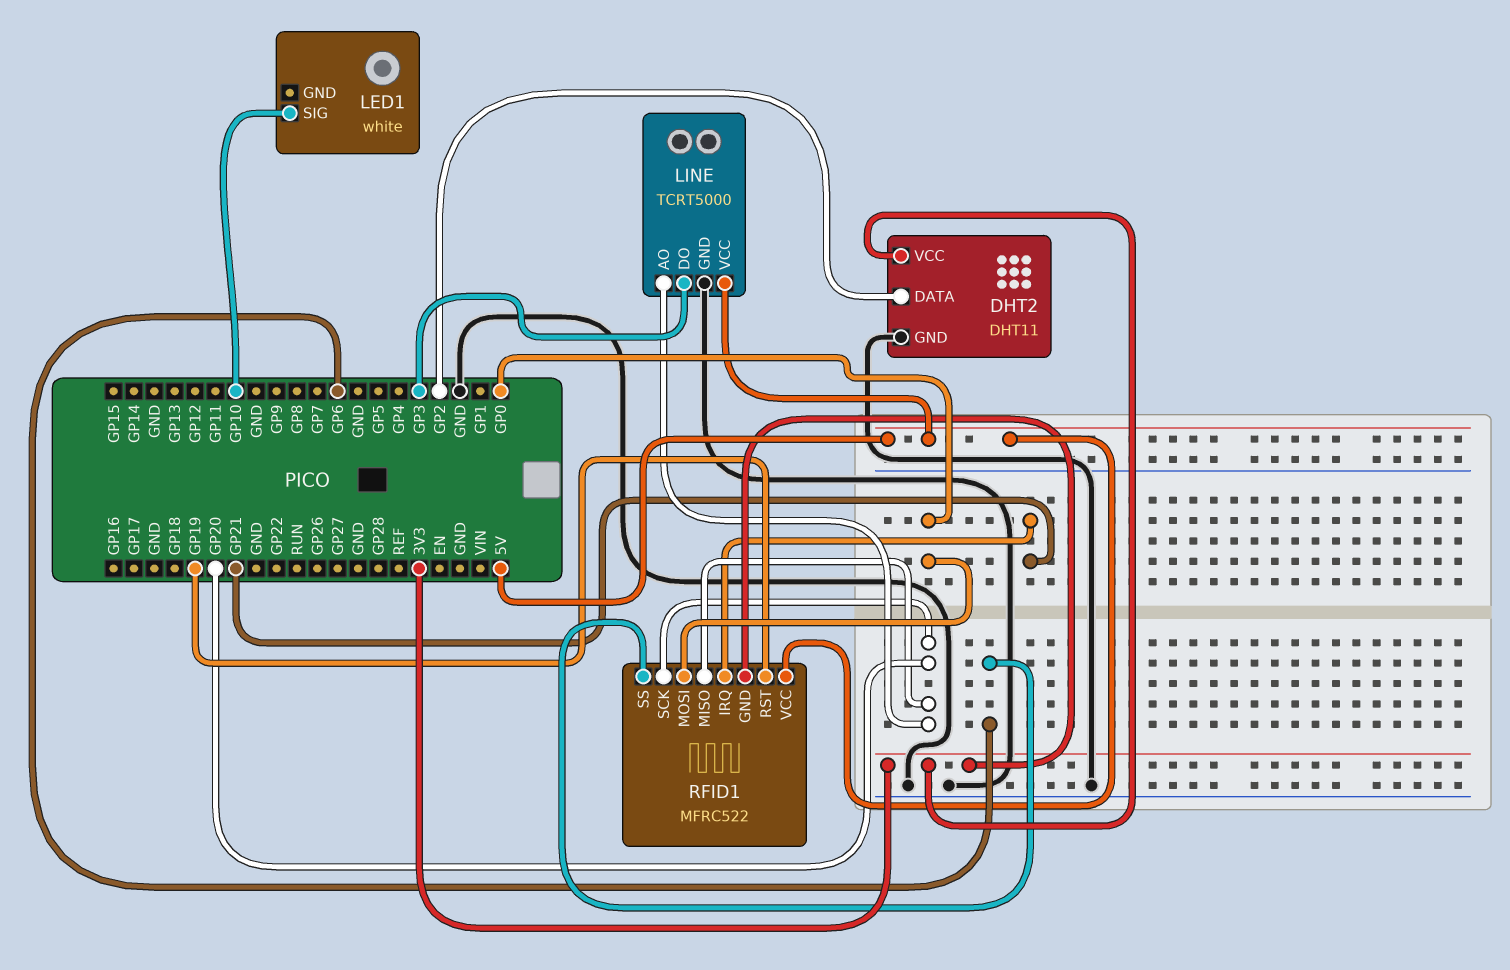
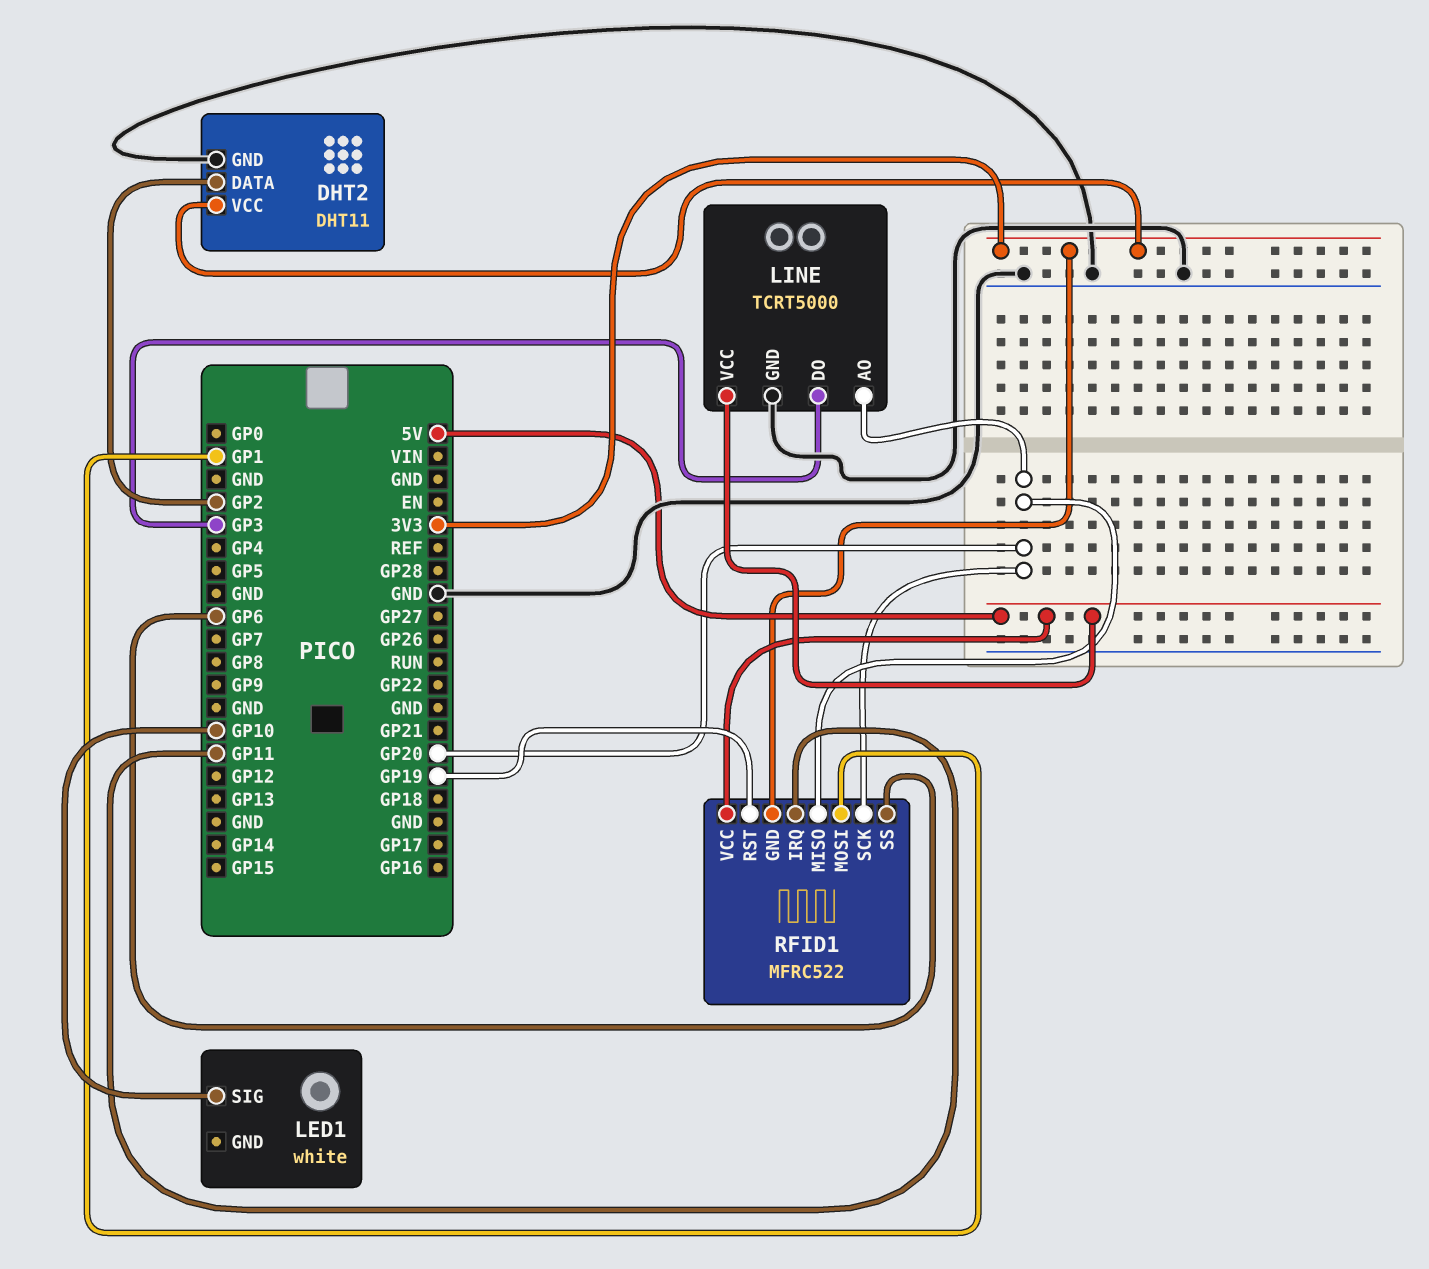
RFID1 pin IRQ: GP21 -> GP11
RFID1 pin MOSI: GP0 -> GP1

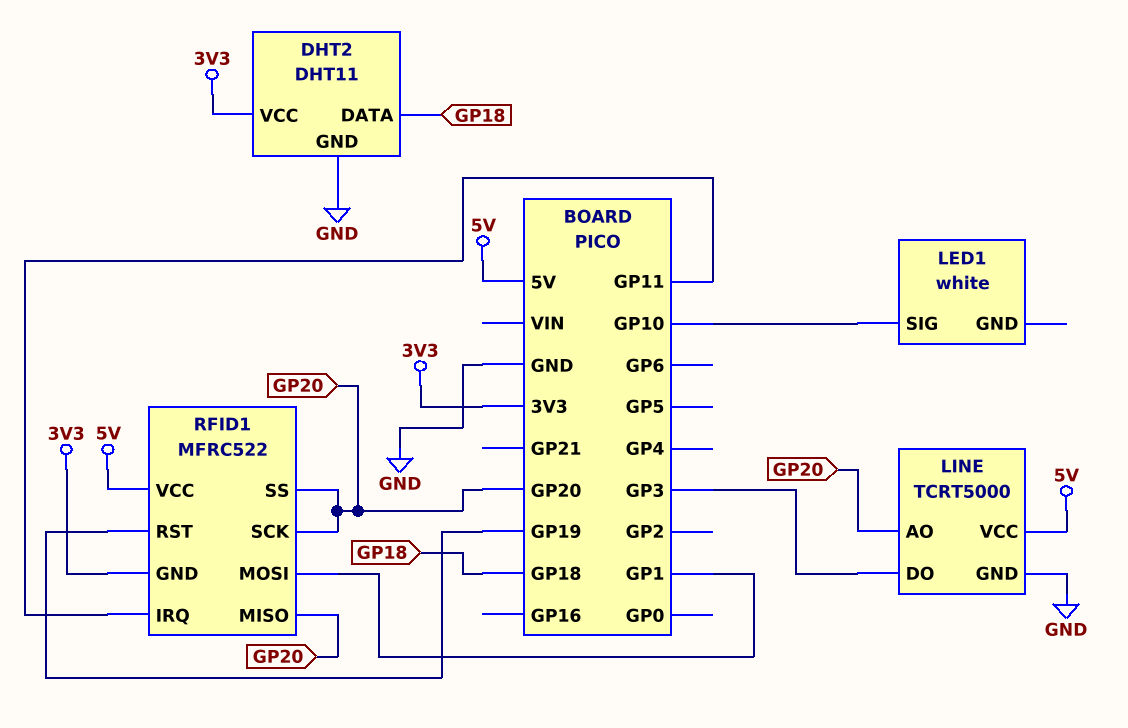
DHT2 pin DATA: GP2 -> GP18
RFID1 pin SS: GP6 -> GP20

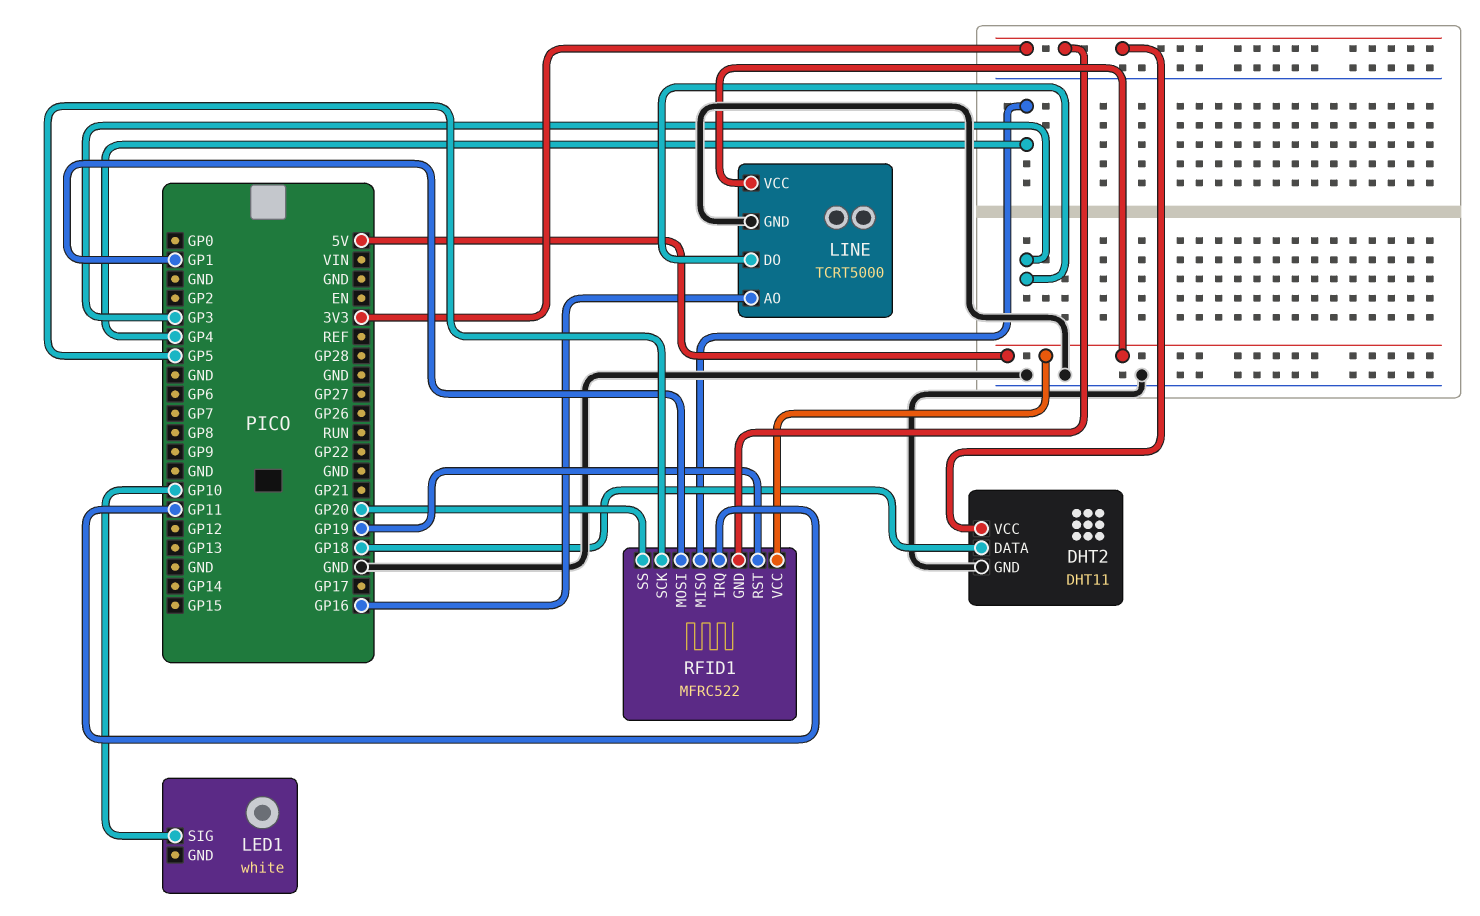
LINE pin AO: GP20 -> GP16
RFID1 pin MISO: GP20 -> GP4
RFID1 pin SCK: GP20 -> GP5

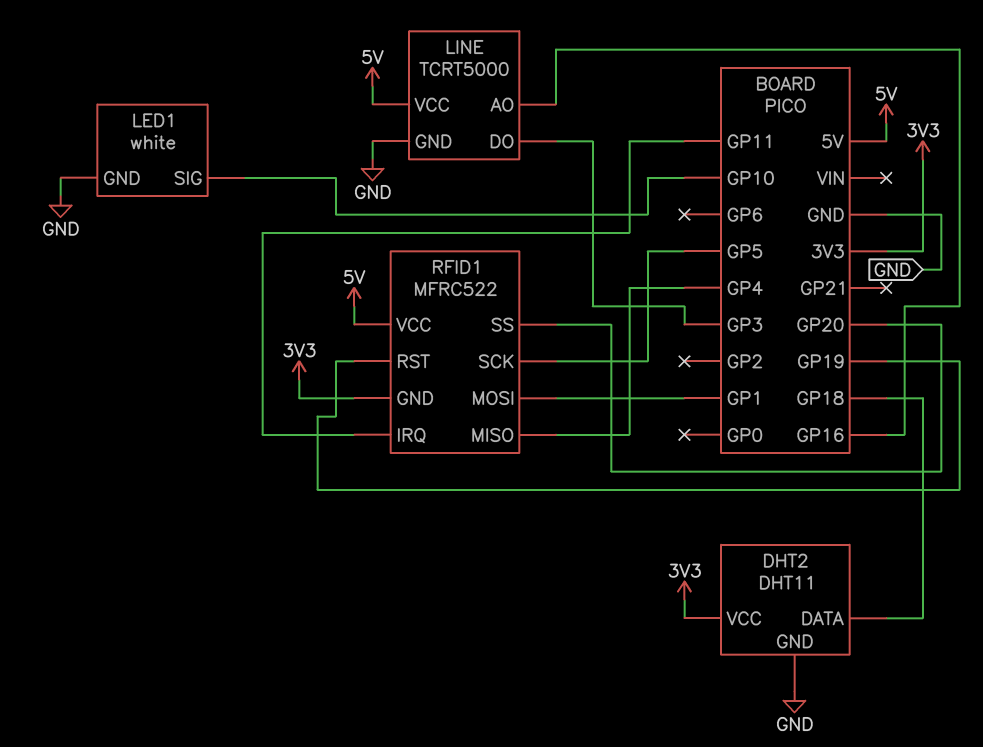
LED1 pin GND: none -> GND

